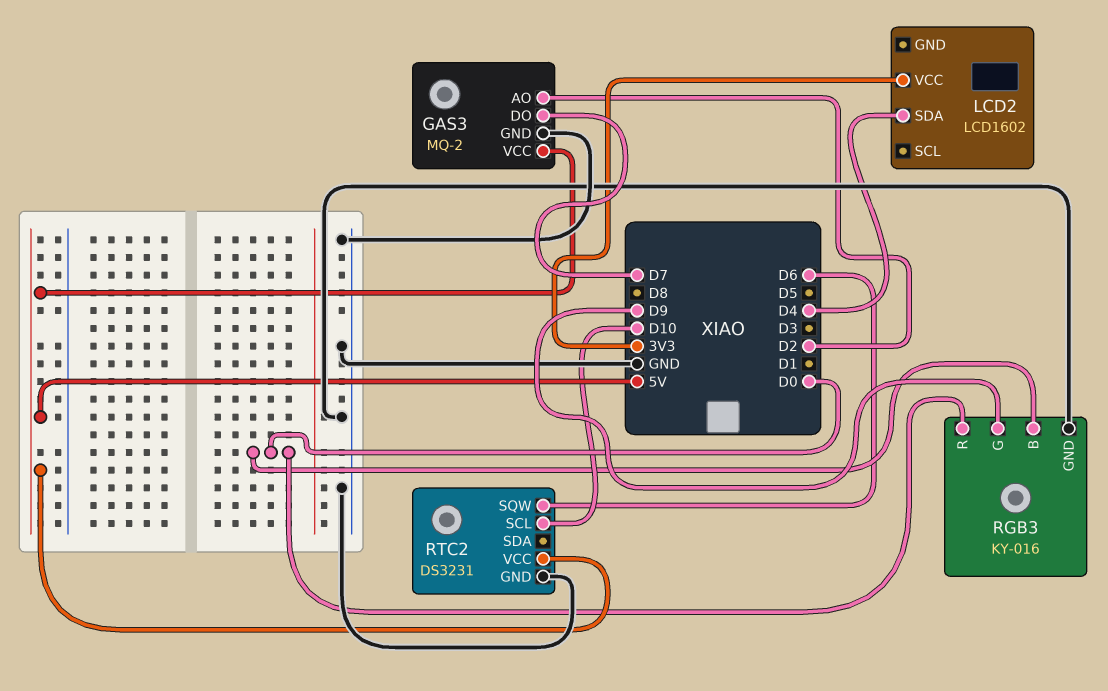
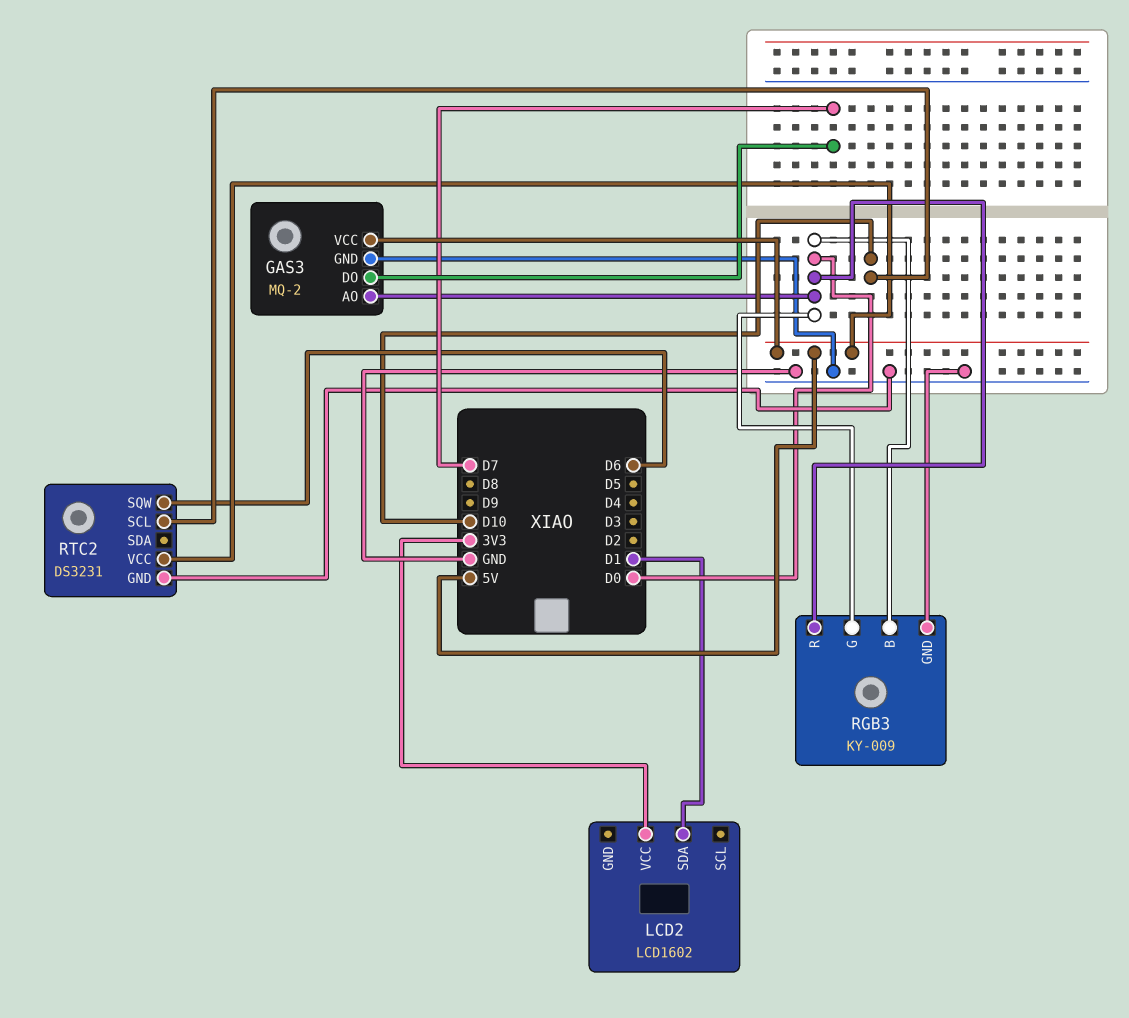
GAS3 pin AO: D2 -> D0
LCD2 pin SDA: D4 -> D1
RGB3: KY-016 -> KY-009
RGB3 pin G: D9 -> D0

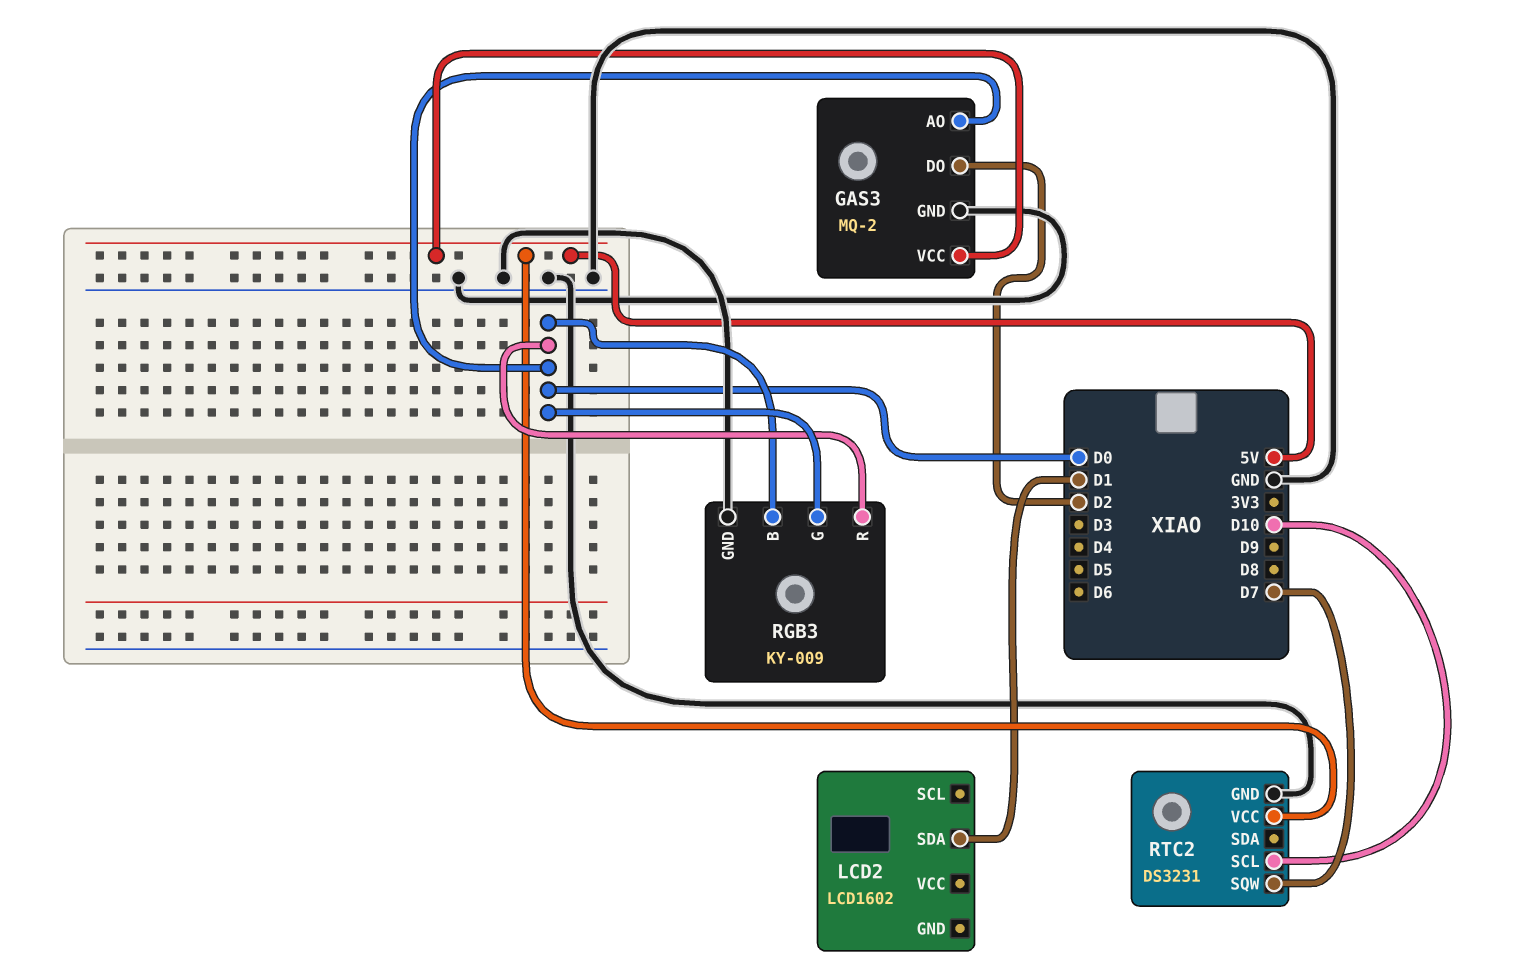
GAS3 pin DO: D7 -> D2
LCD2 pin VCC: 3V3 -> none
RTC2 pin SQW: D6 -> D7

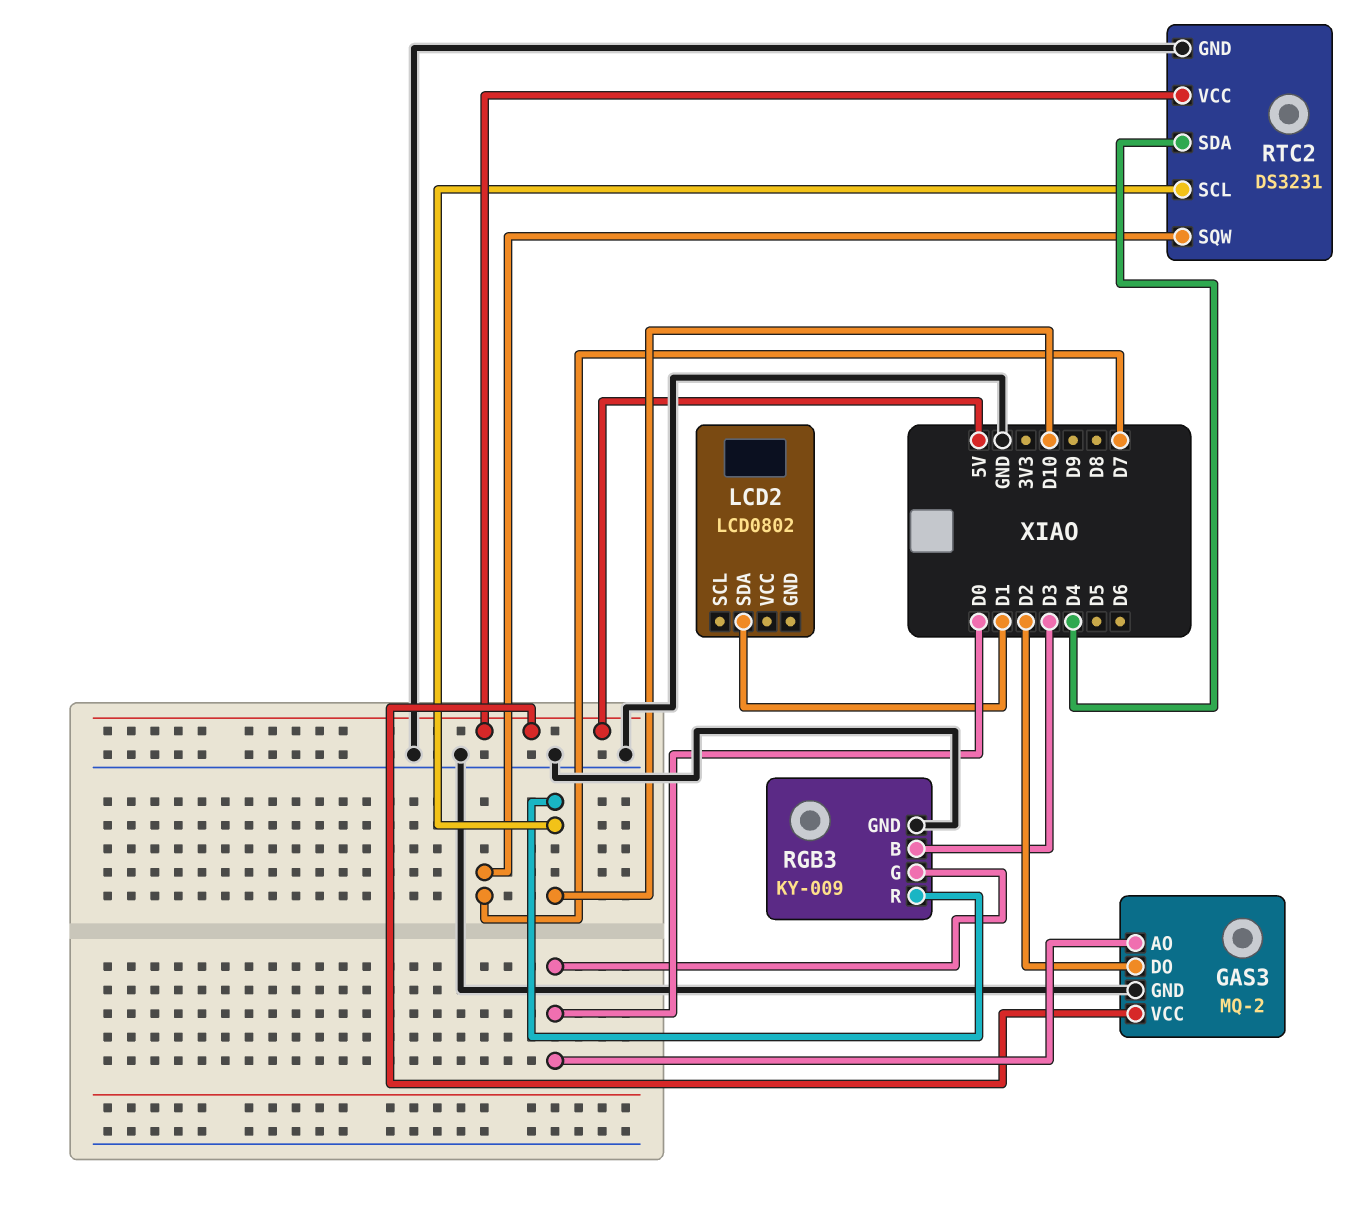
LCD2: LCD1602 -> LCD0802
RGB3 pin B: D0 -> D3
RGB3 pin R: D0 -> D10
RTC2 pin SDA: none -> D4

